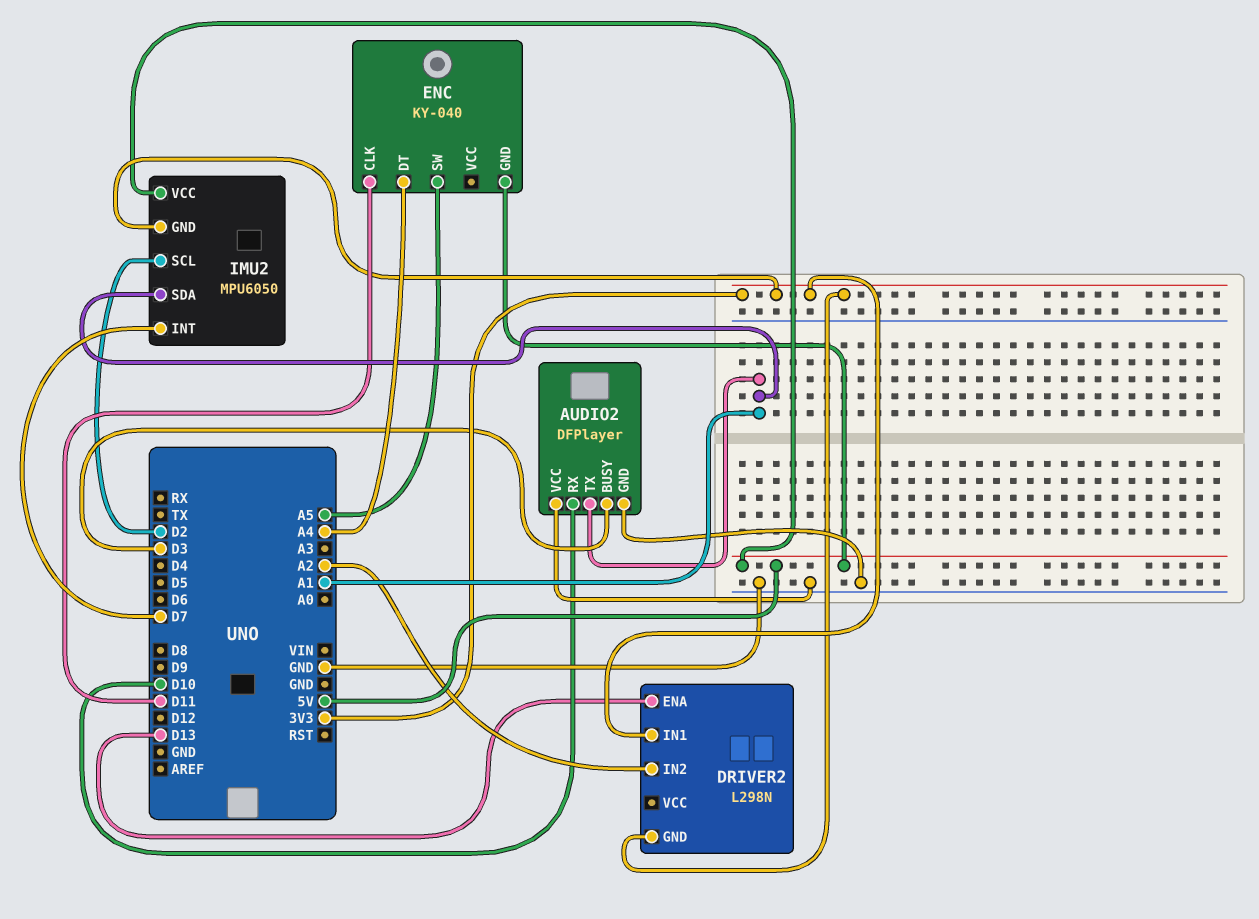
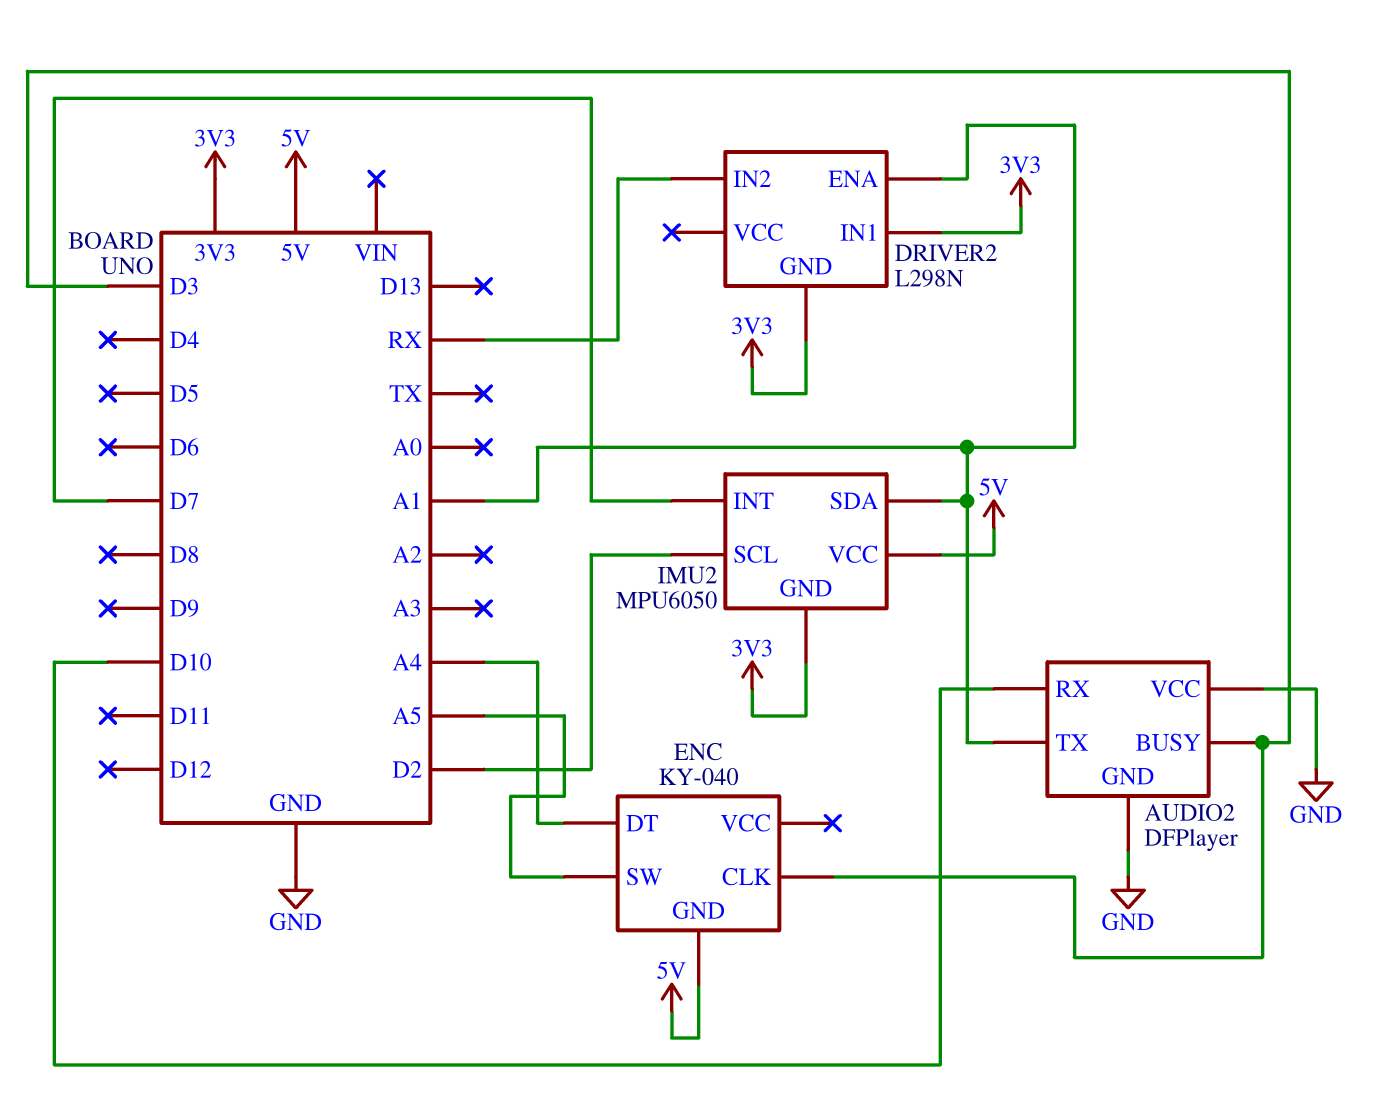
DRIVER2 pin ENA: D13 -> A1
DRIVER2 pin IN2: A2 -> RX
ENC pin CLK: D11 -> D3

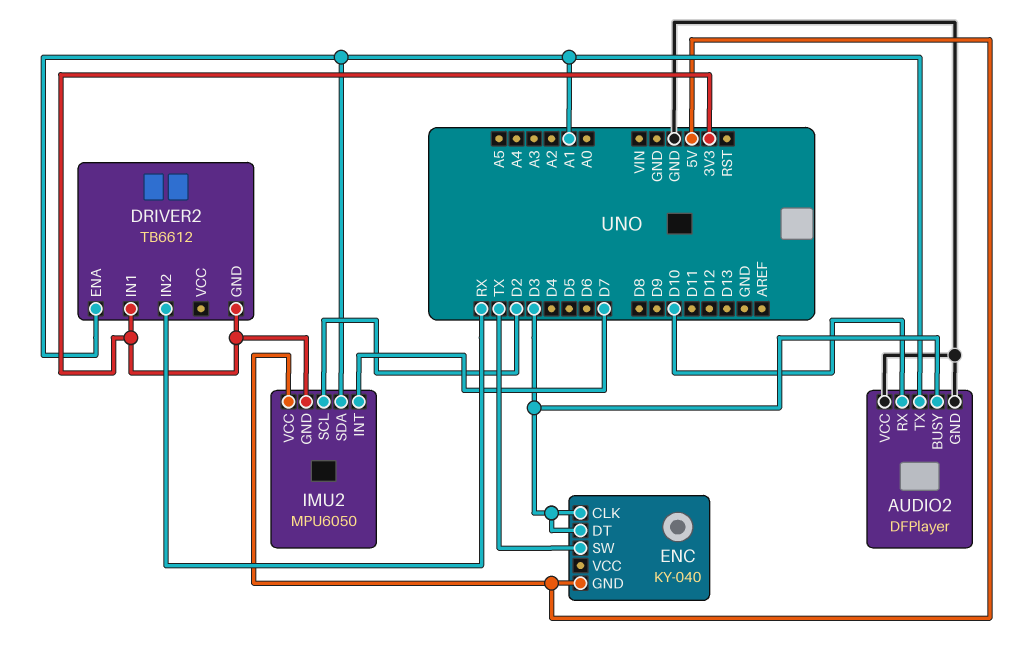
DRIVER2: L298N -> TB6612
ENC pin DT: A4 -> D3
ENC pin SW: A5 -> TX

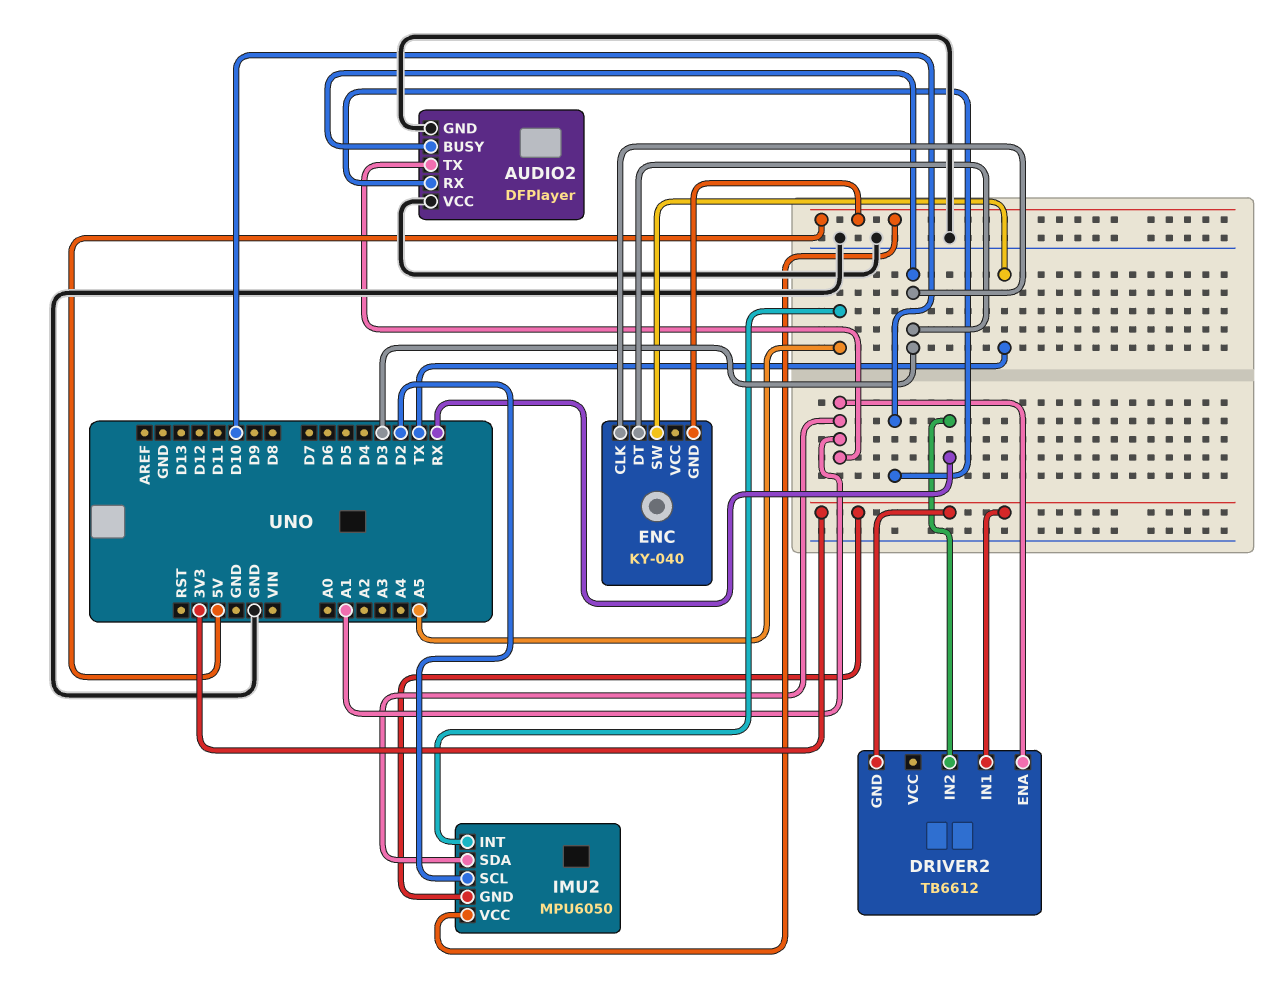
IMU2 pin INT: D7 -> A5

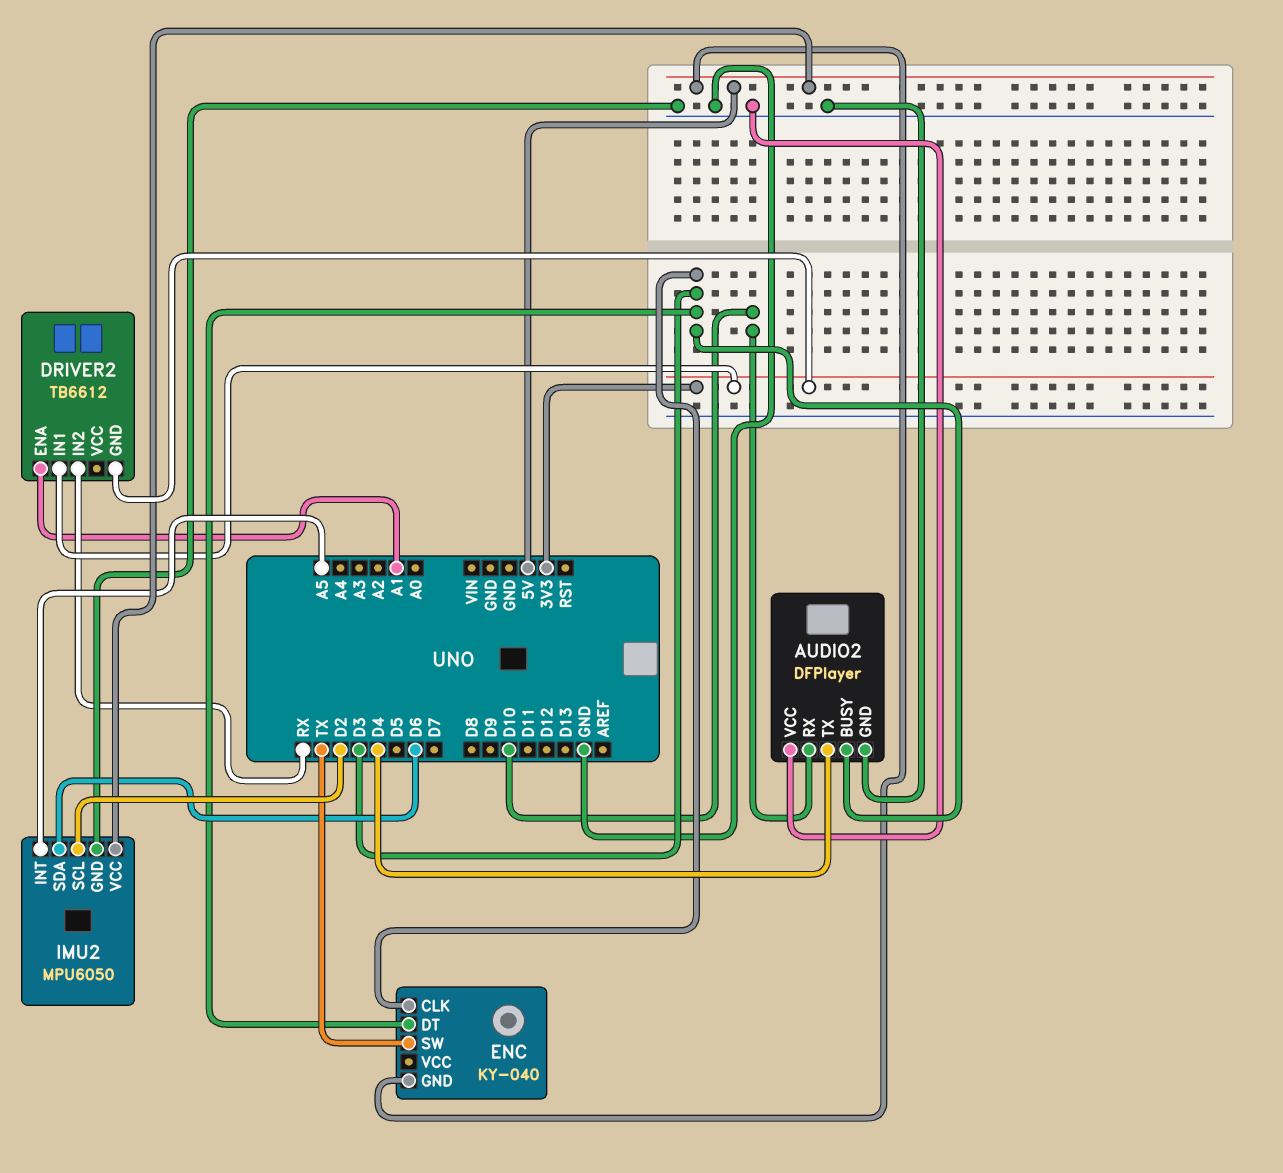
AUDIO2 pin TX: A1 -> D4
IMU2 pin GND: 3V3 -> GND
IMU2 pin SDA: A1 -> D6

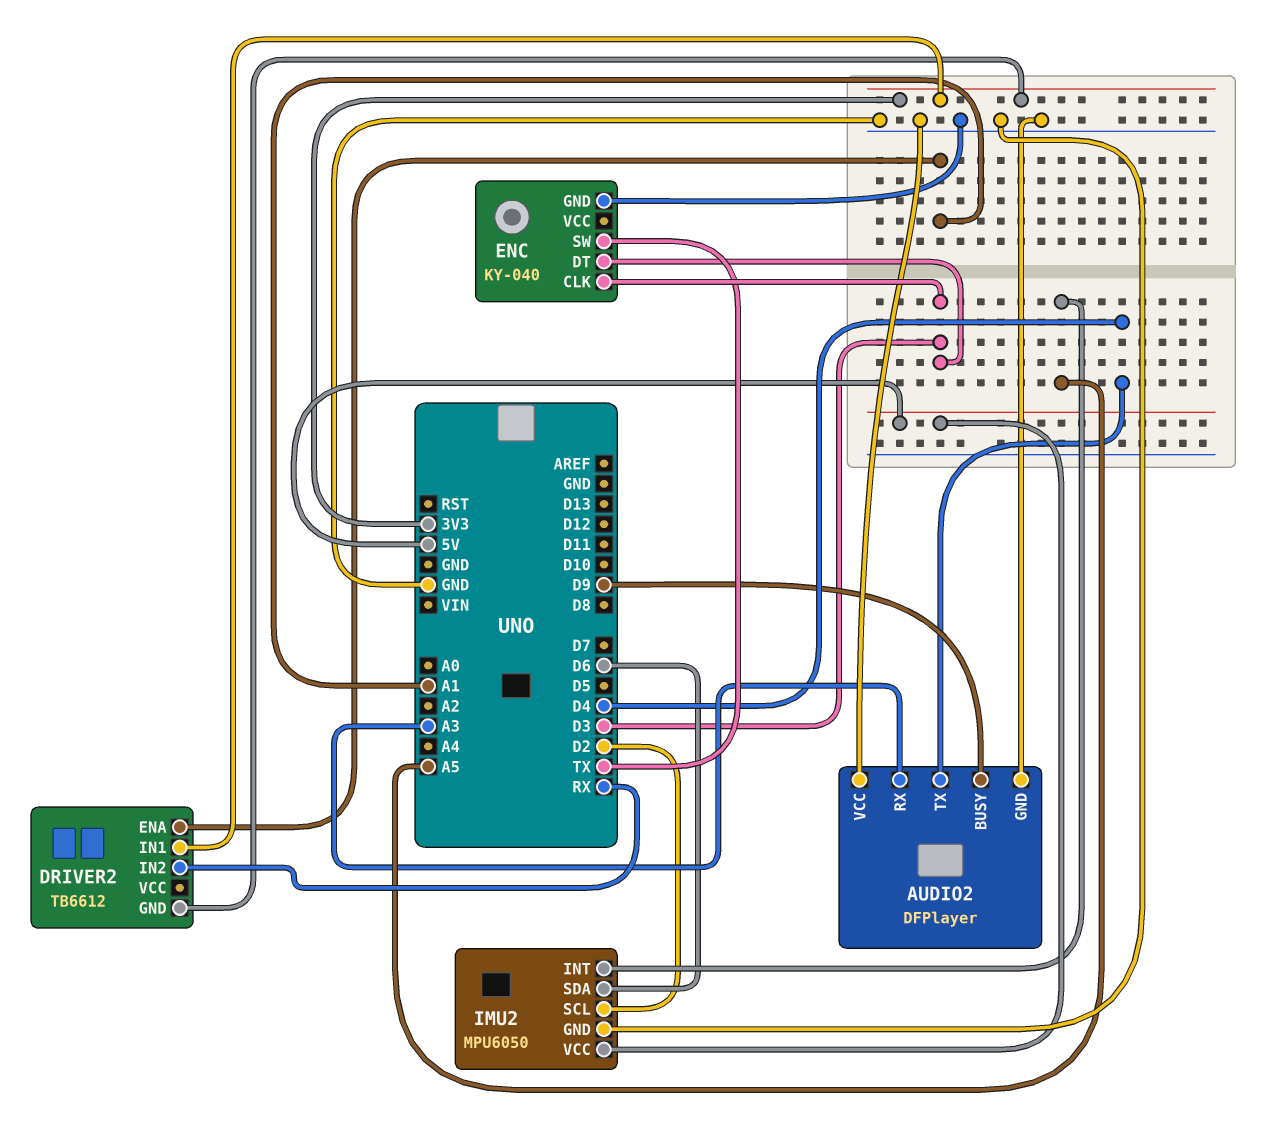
AUDIO2 pin BUSY: D3 -> D9
AUDIO2 pin RX: D10 -> A3
ENC pin GND: 5V -> GND

